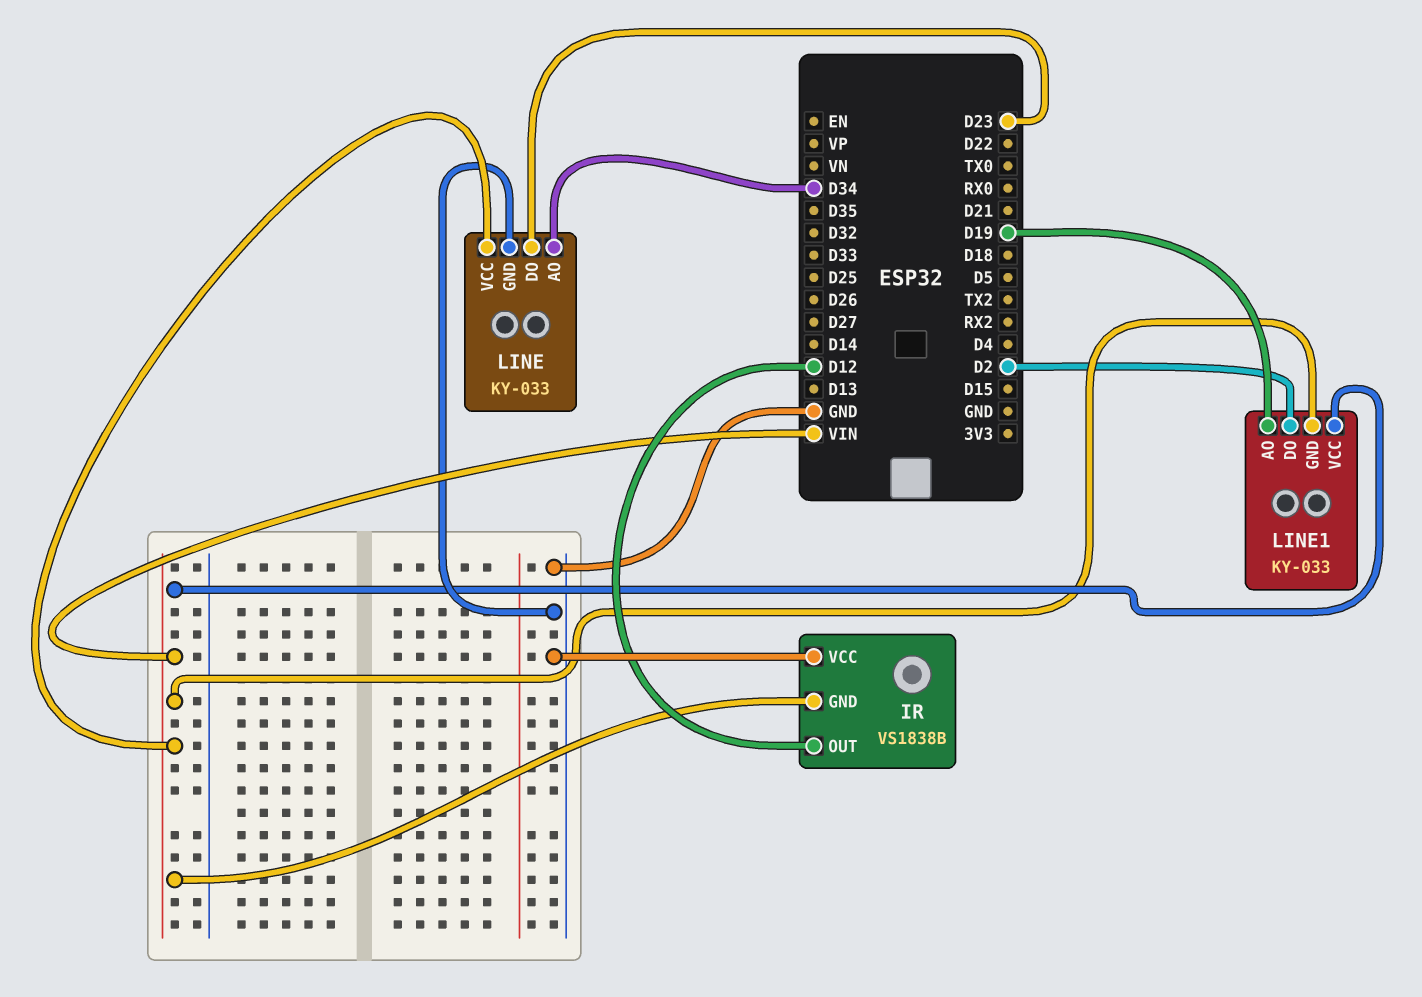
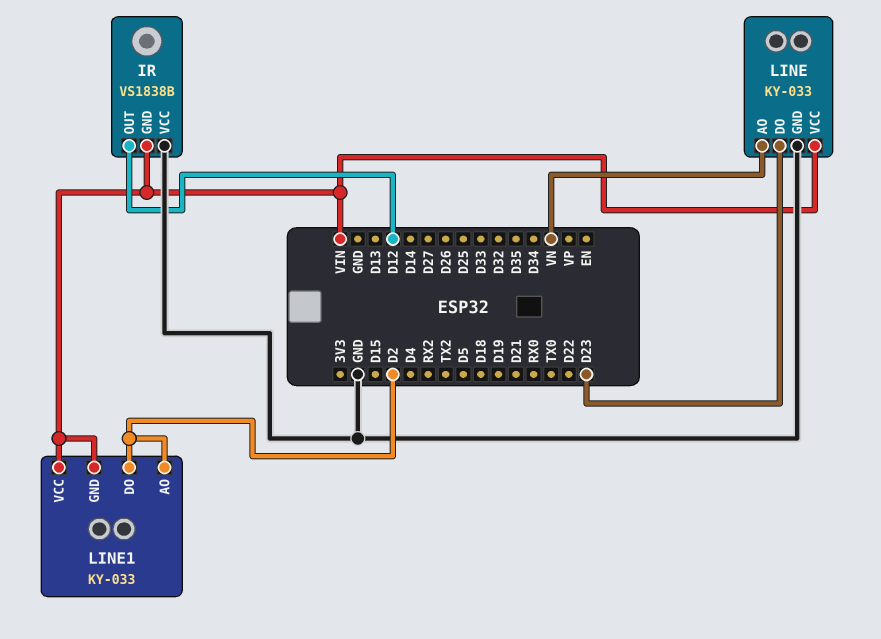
LINE pin AO: D34 -> VN
LINE1 pin AO: D19 -> D2

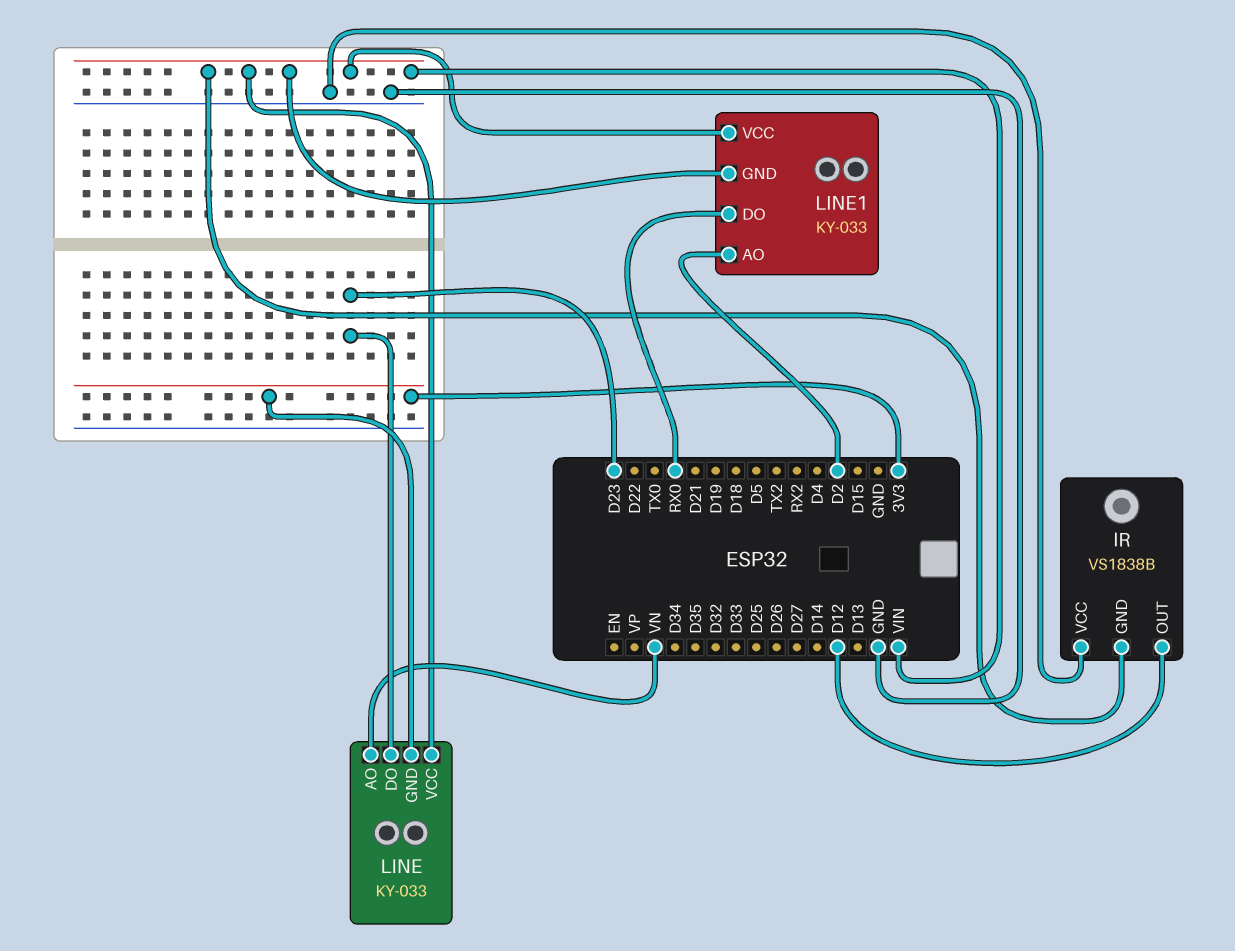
LINE pin GND: GND -> 3V3
LINE1 pin DO: D2 -> RX0

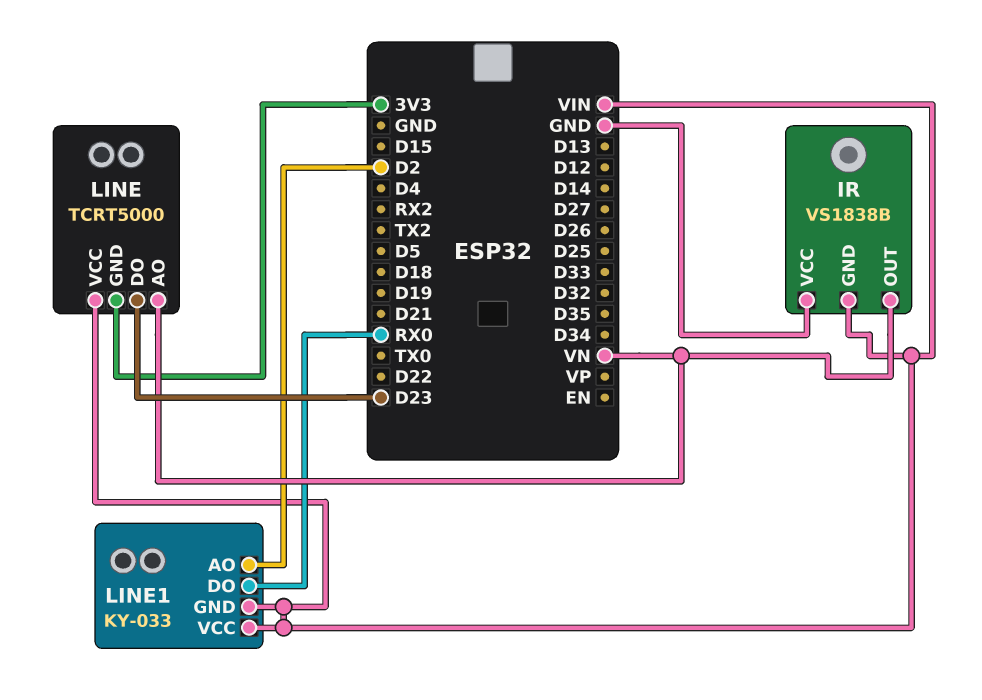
IR pin OUT: D12 -> VN
LINE: KY-033 -> TCRT5000

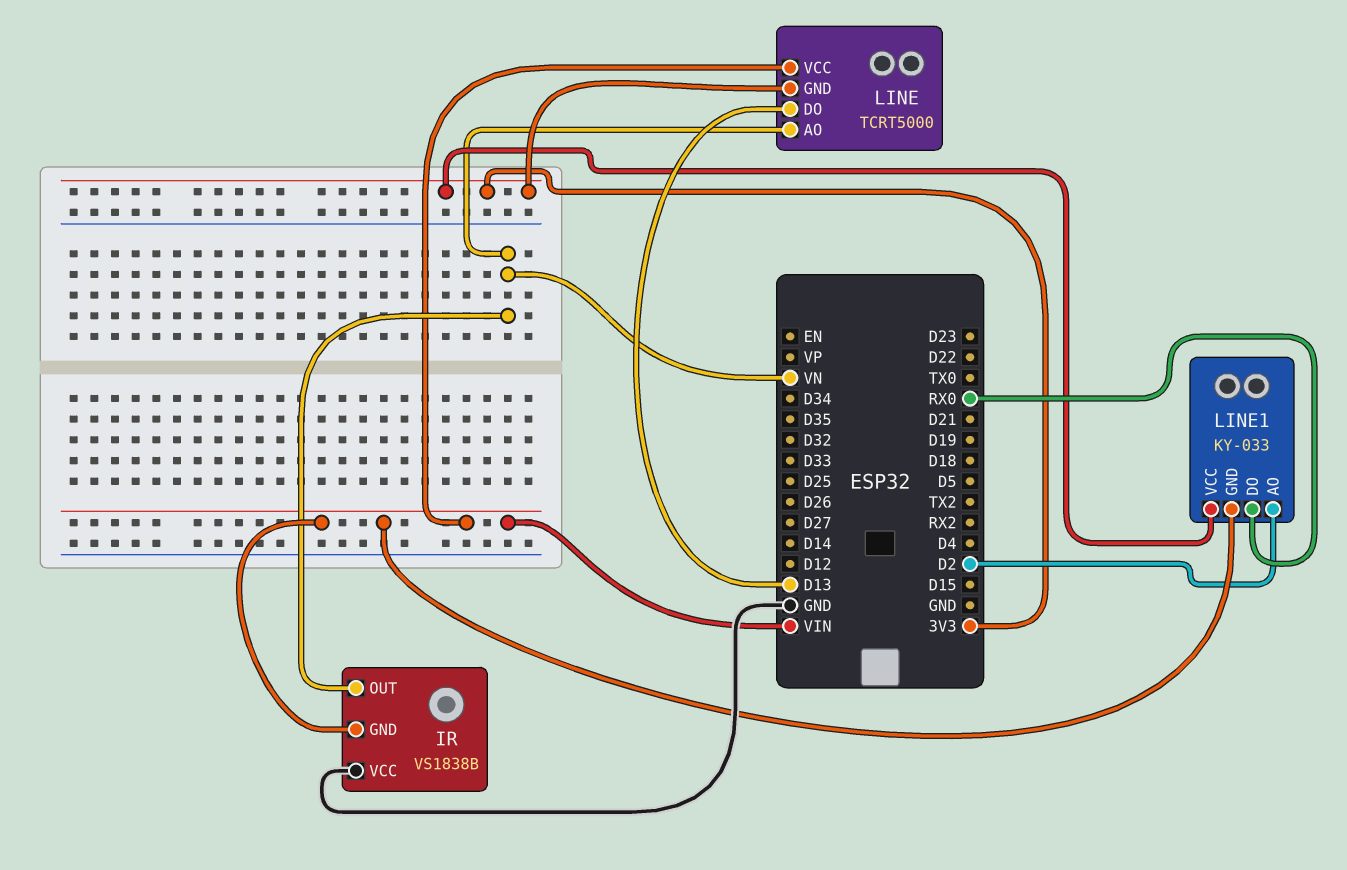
LINE pin DO: D23 -> D13
LINE1 pin VCC: VIN -> 3V3

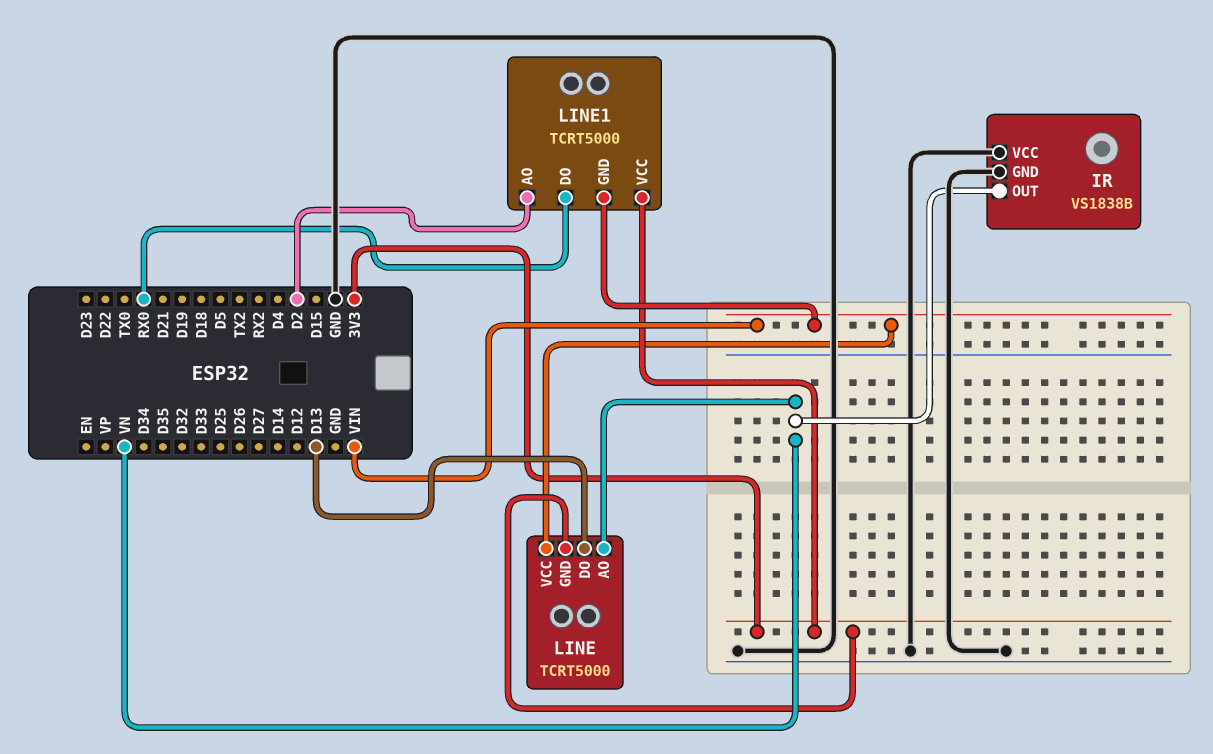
IR pin GND: VIN -> GND
LINE1: KY-033 -> TCRT5000

